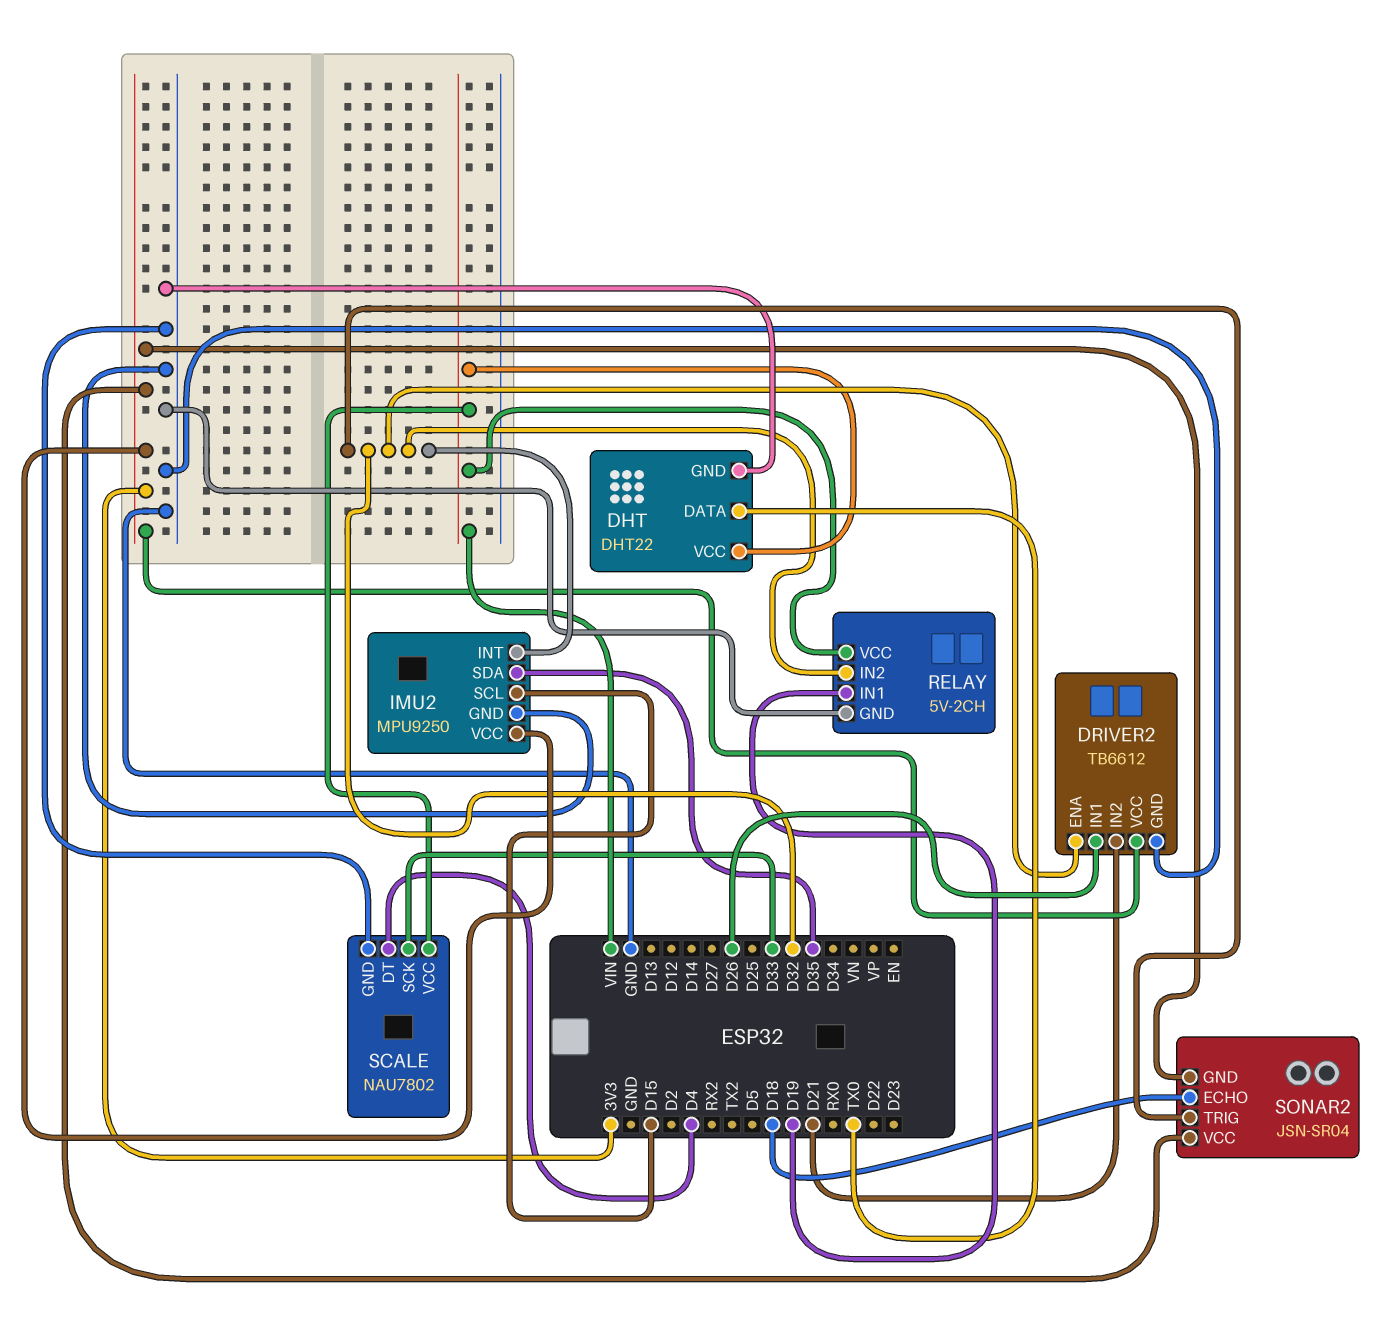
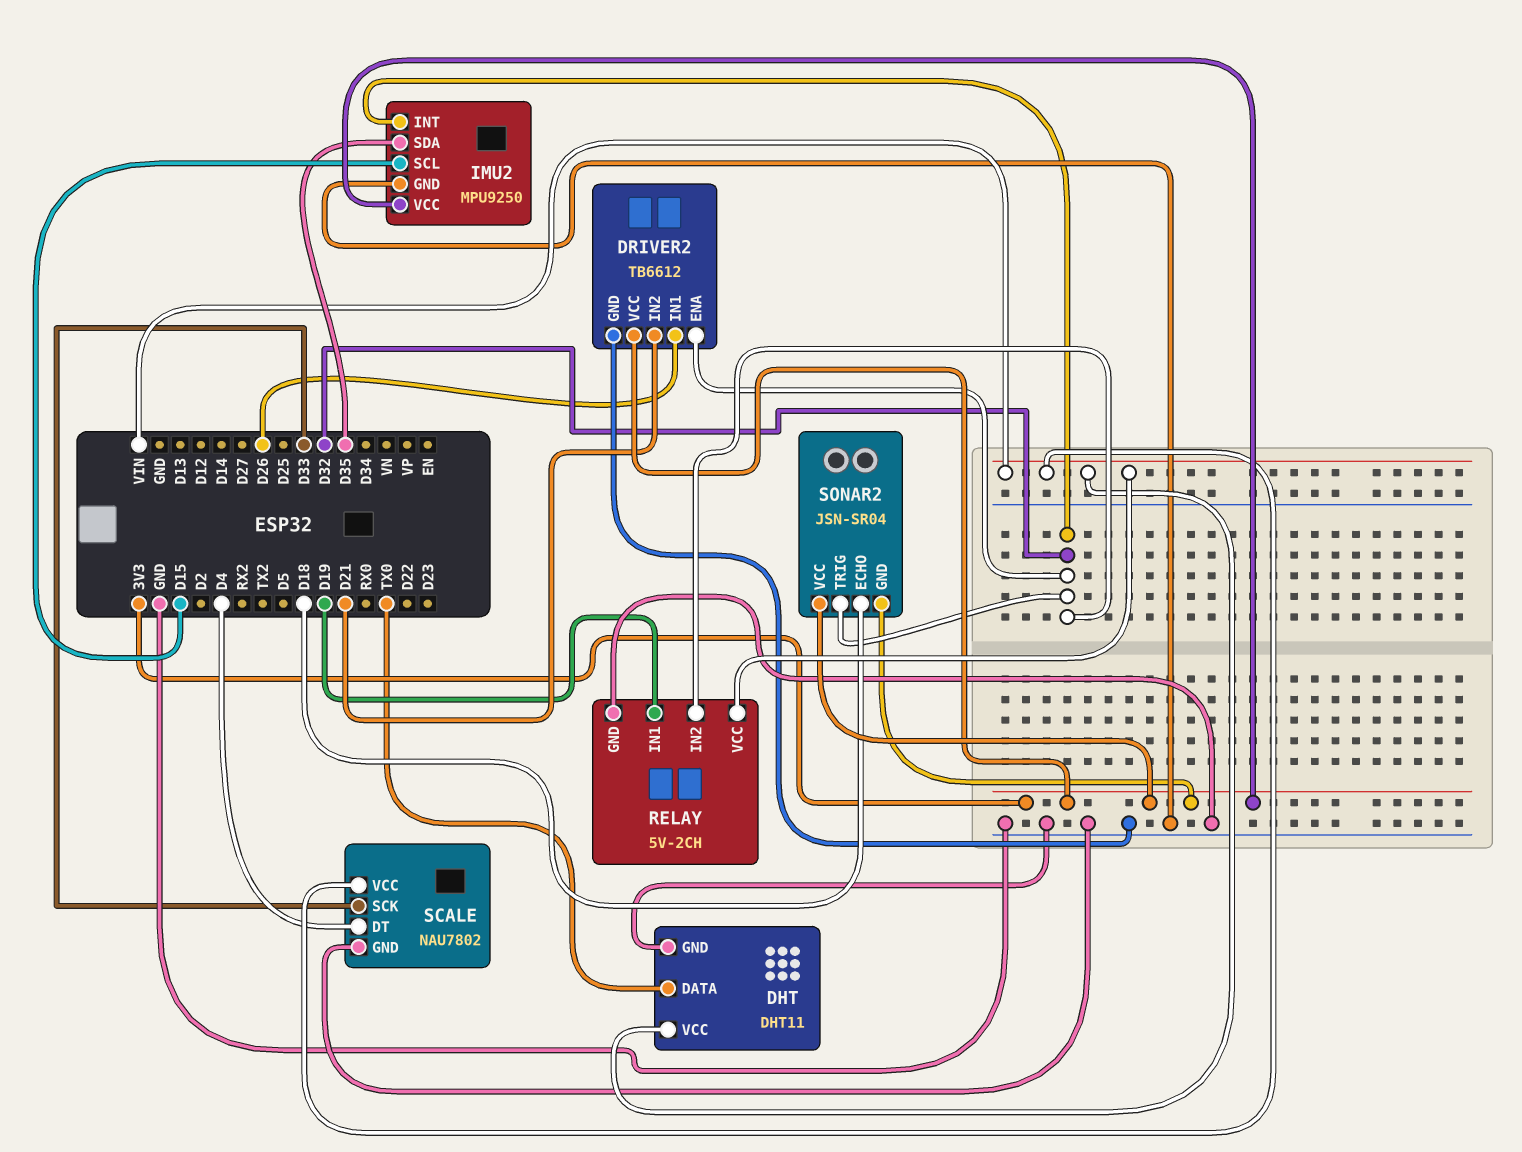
DHT: DHT22 -> DHT11

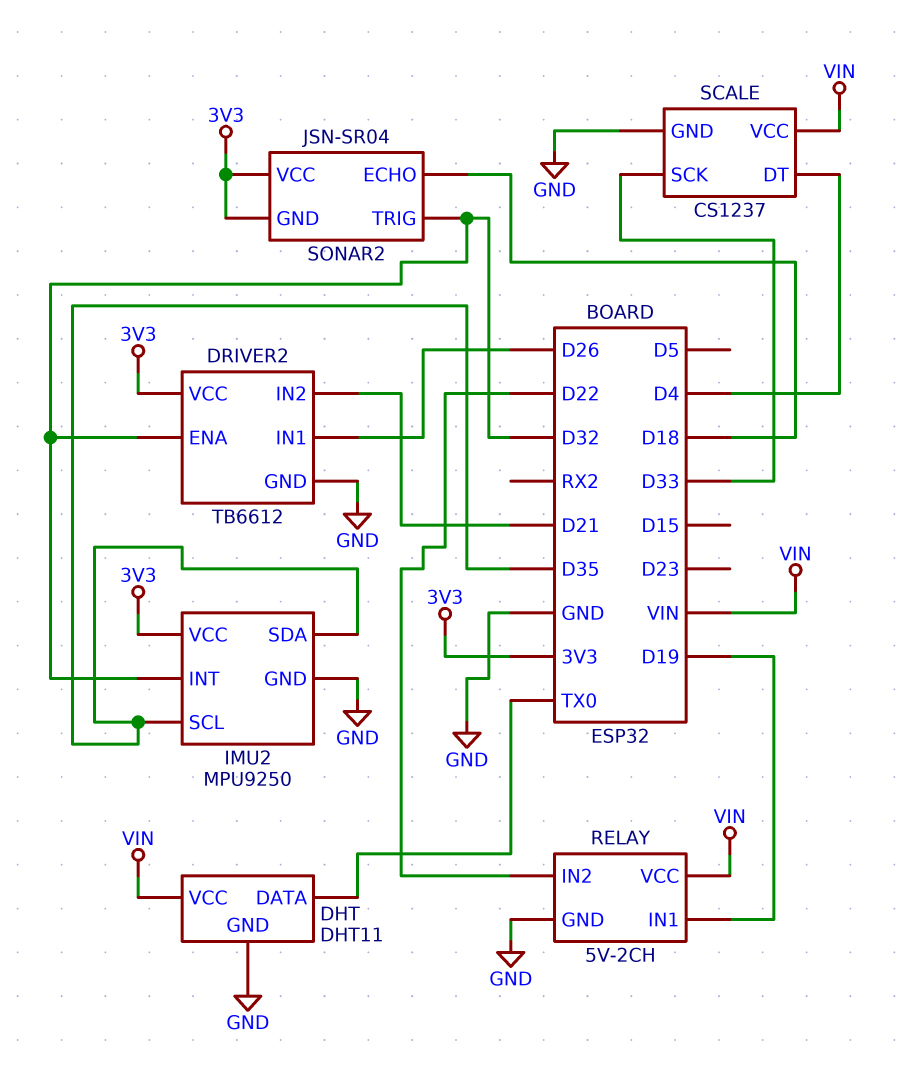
IMU2 pin SCL: D15 -> D35
RELAY pin IN2: D32 -> D22
SCALE: NAU7802 -> CS1237

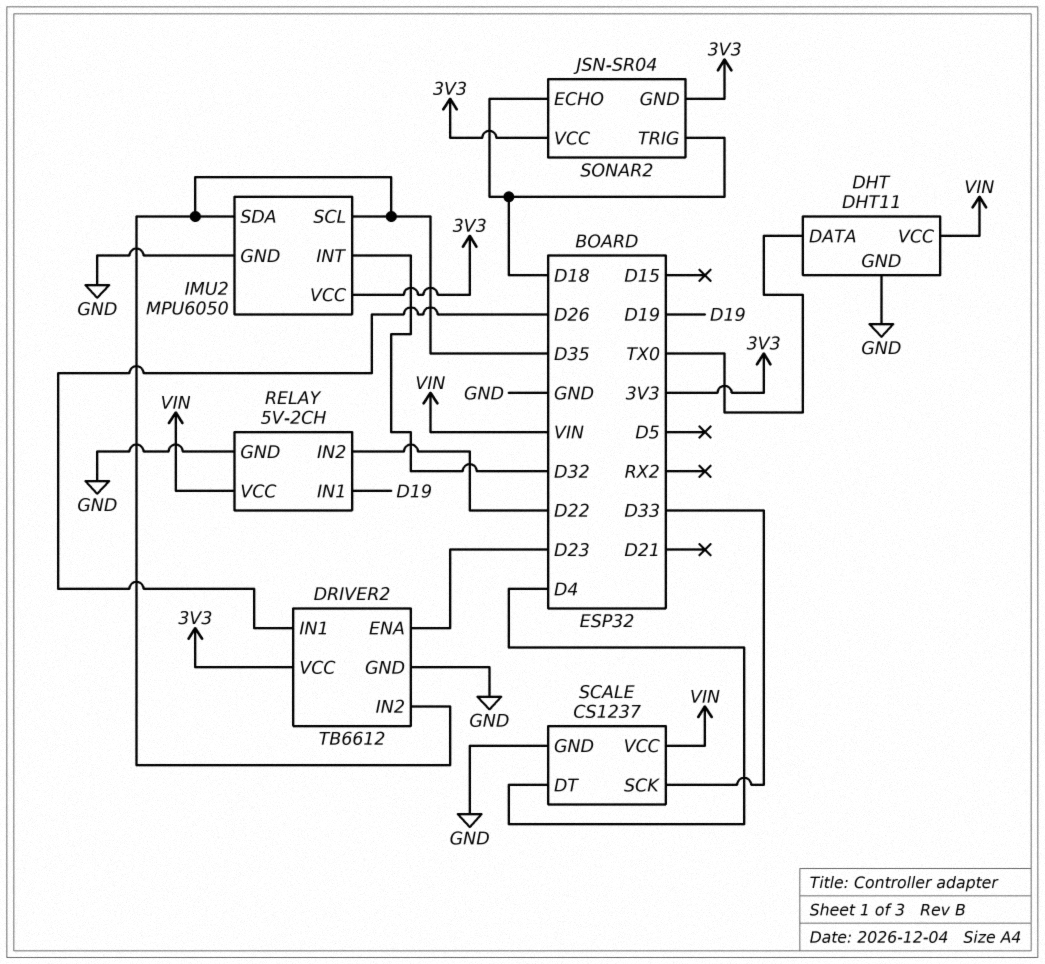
DRIVER2 pin ENA: D32 -> D23
DRIVER2 pin IN2: D21 -> D35
IMU2: MPU9250 -> MPU6050
SONAR2 pin TRIG: D32 -> D18

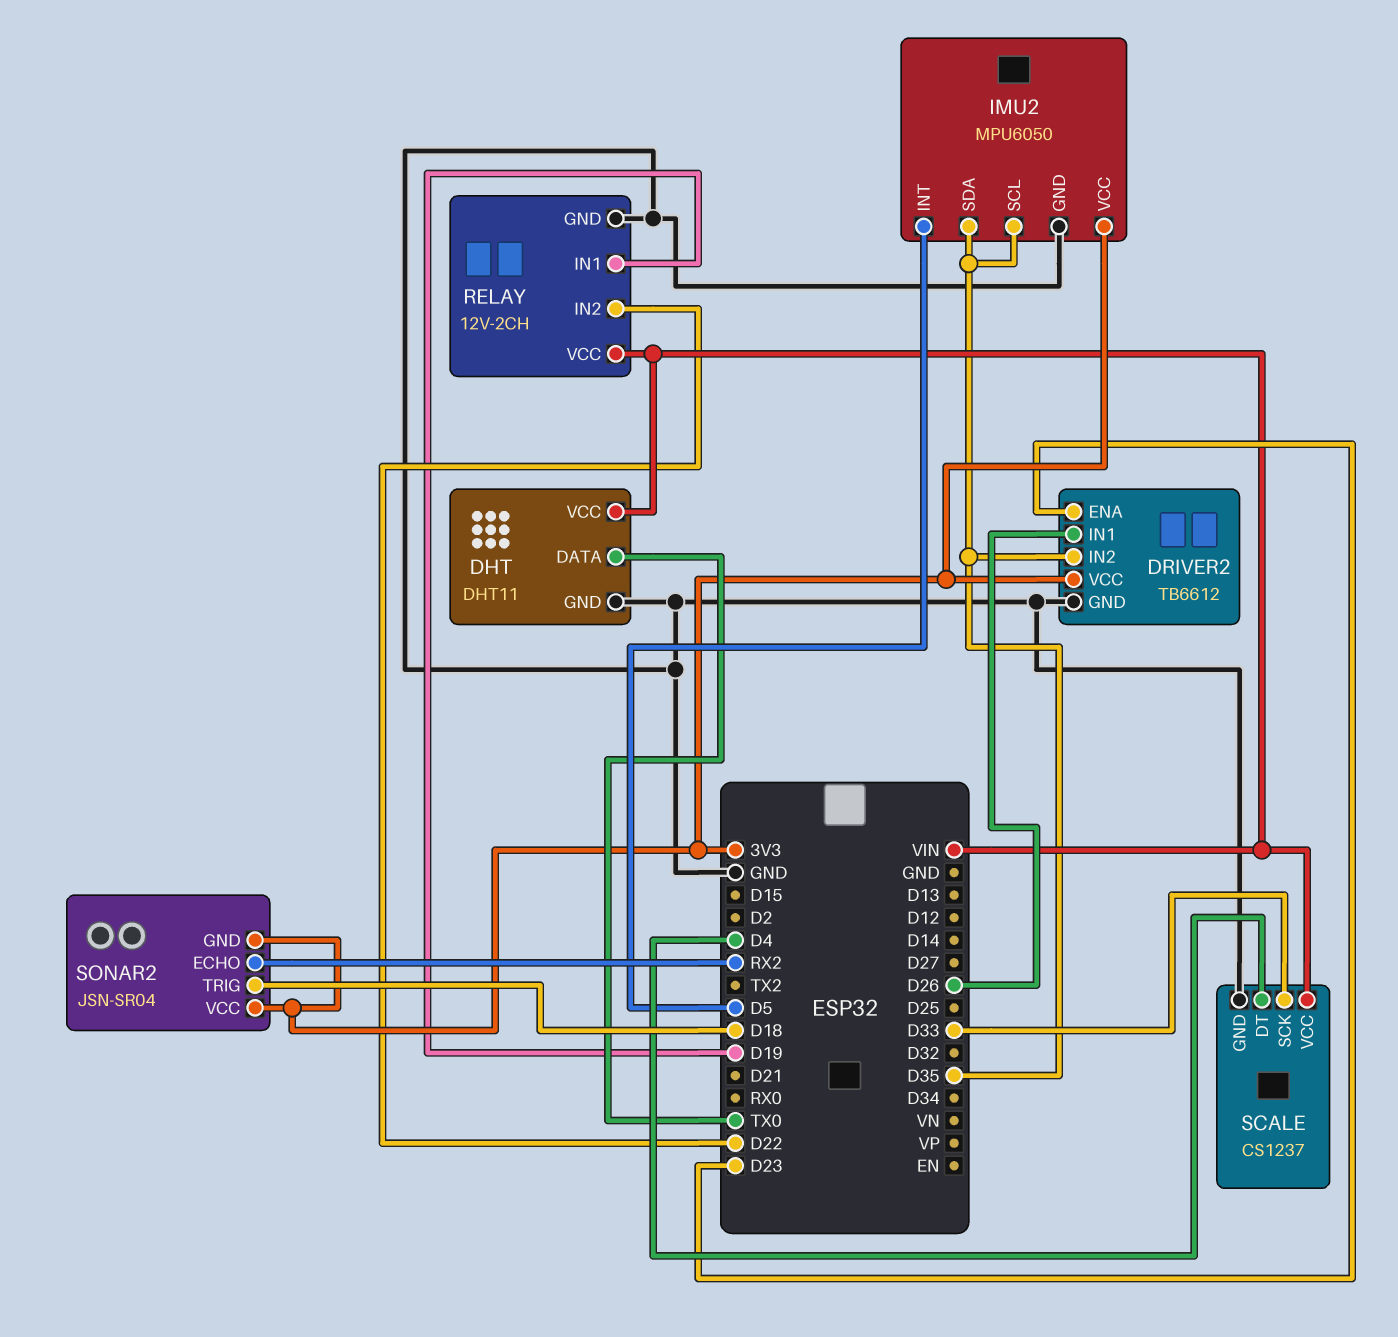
IMU2 pin INT: D32 -> D5
RELAY: 5V-2CH -> 12V-2CH
SONAR2 pin ECHO: D18 -> RX2

